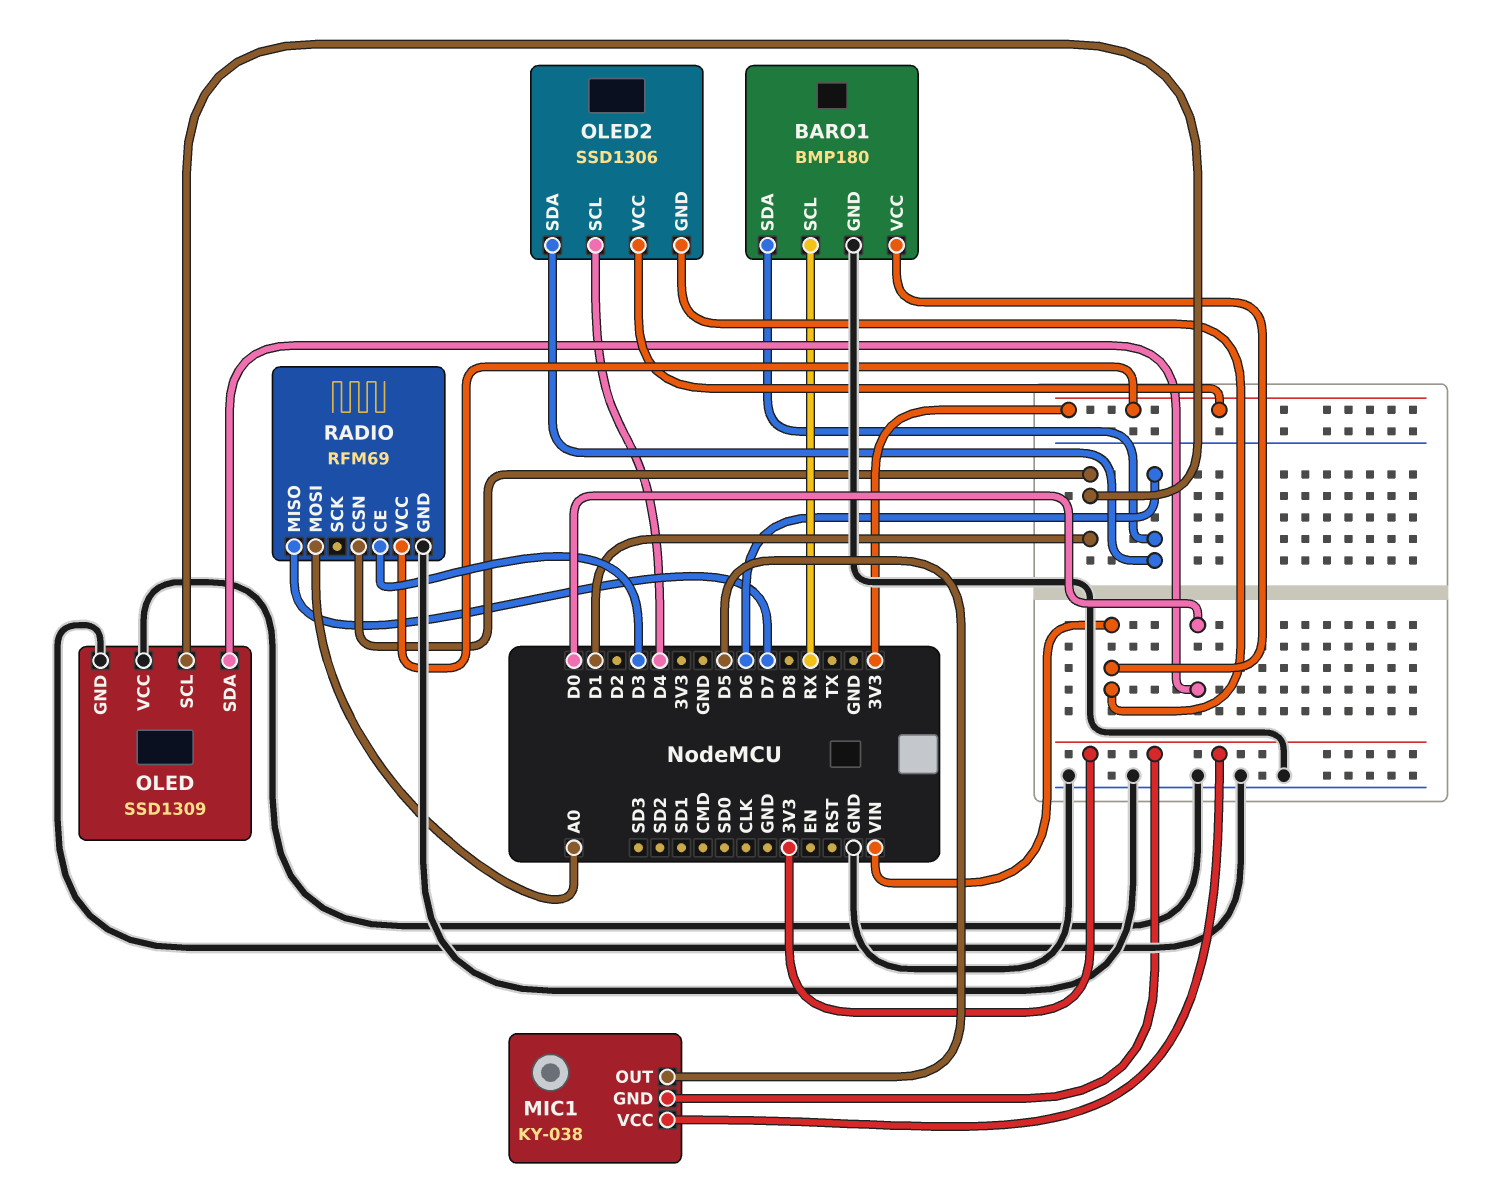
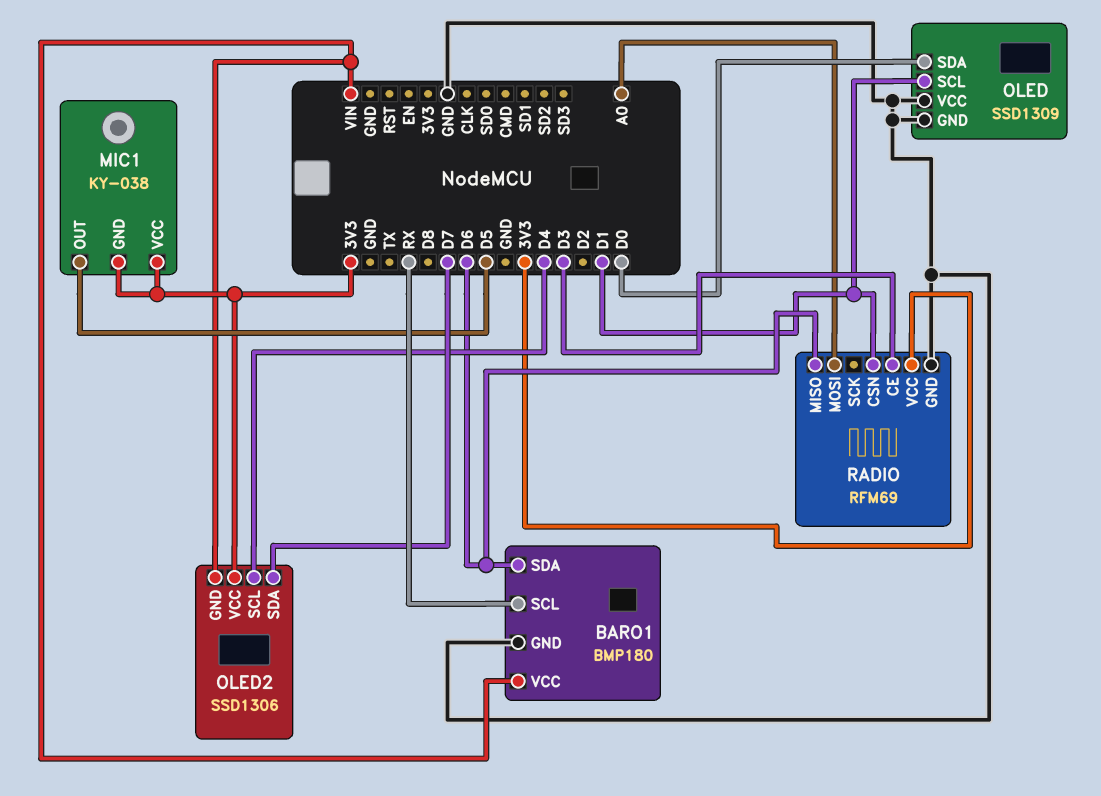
OLED2 pin SDA: D6 -> D7
RADIO pin MISO: D7 -> D6

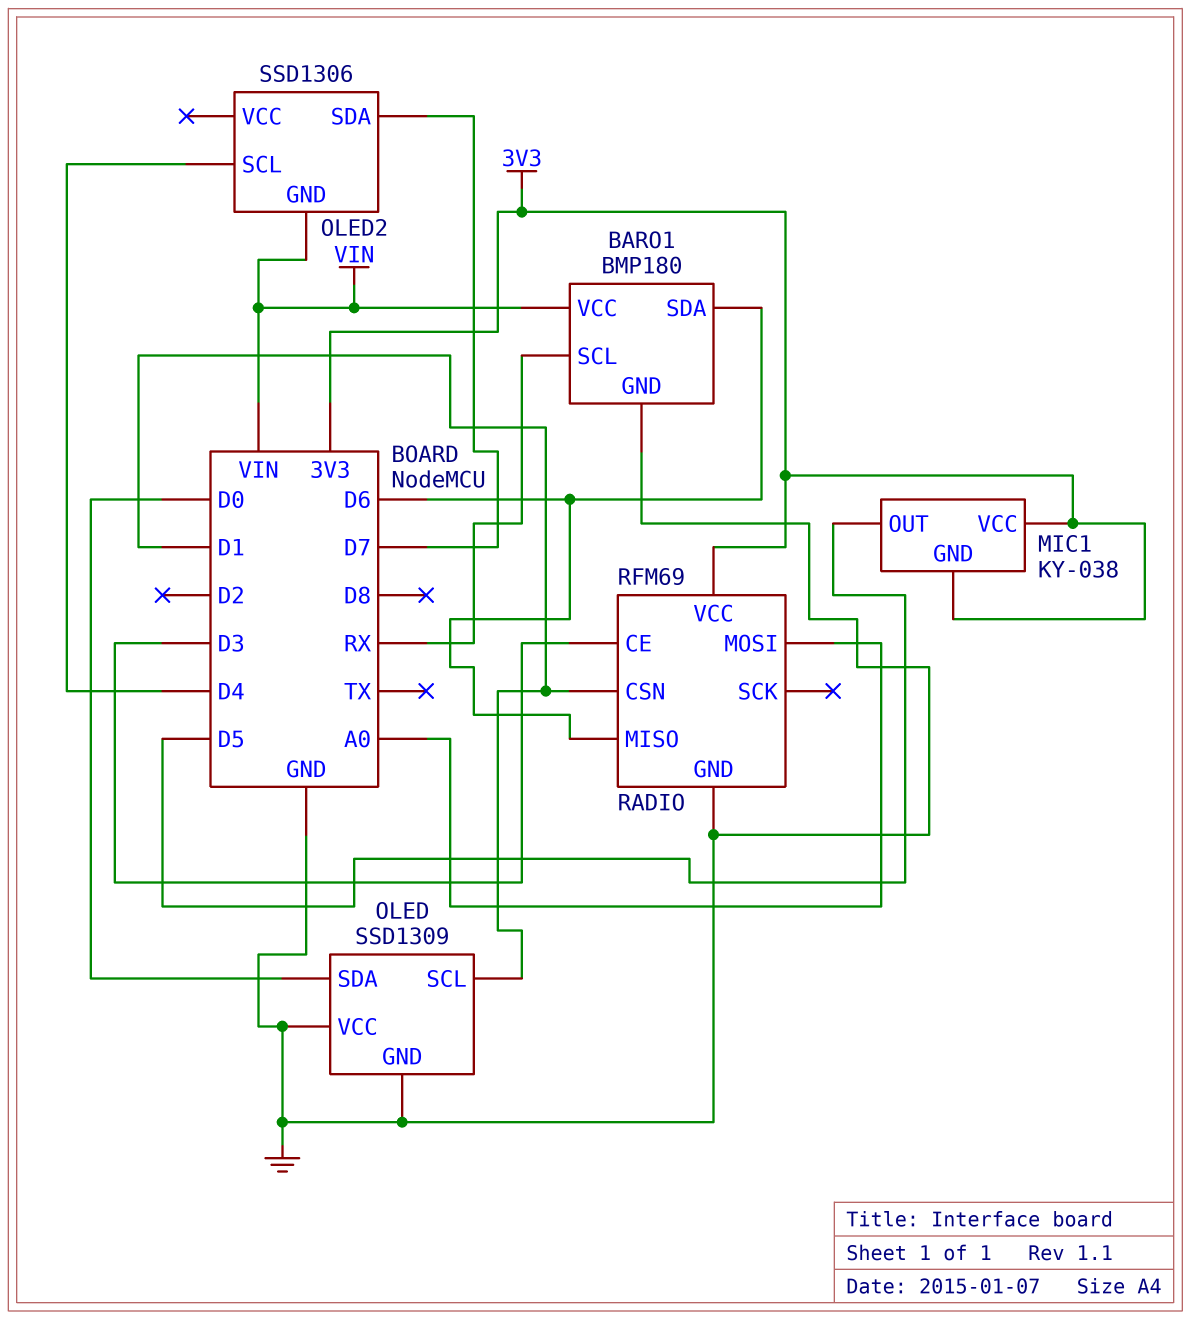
OLED2 pin VCC: 3V3 -> none

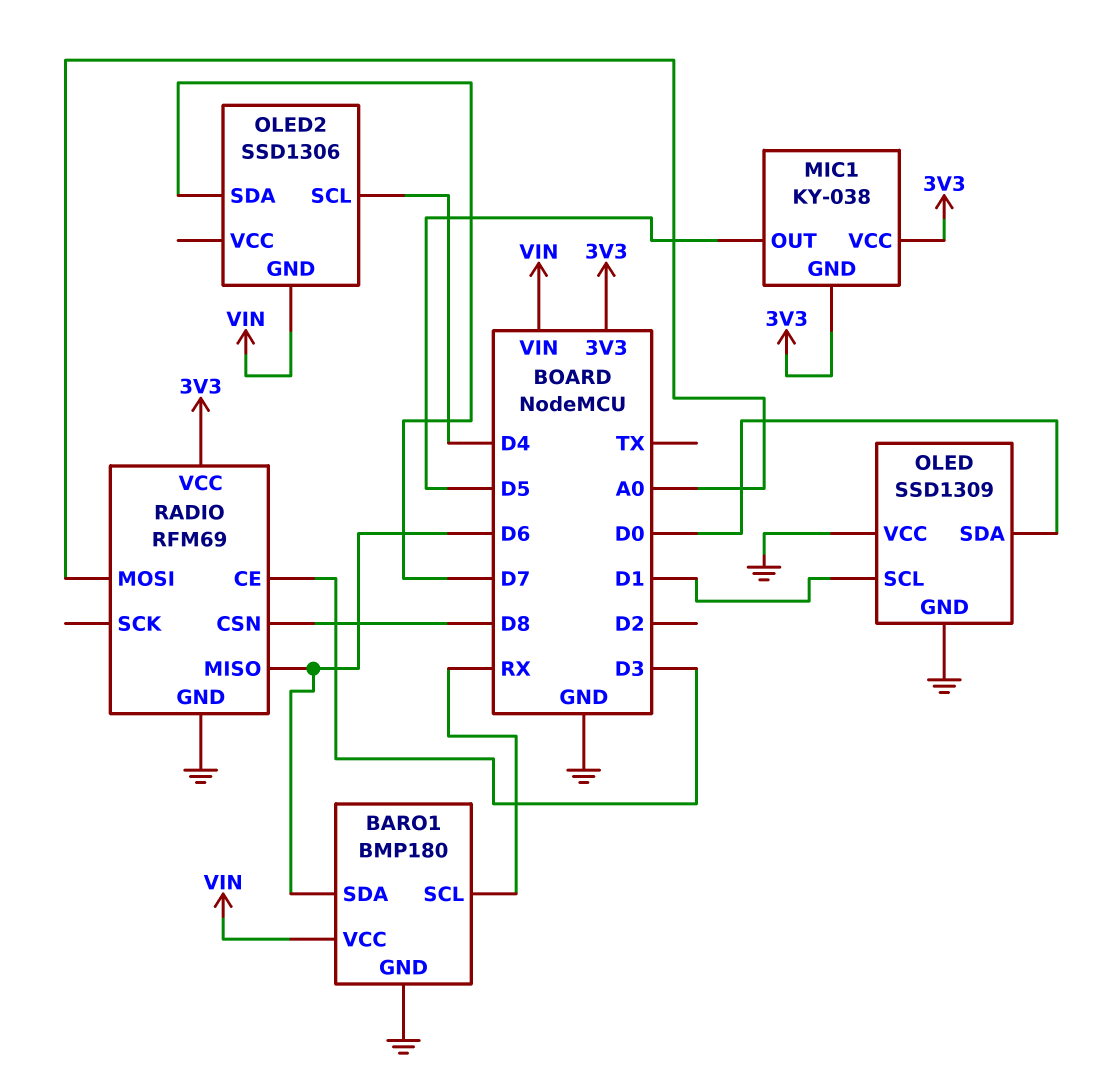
RADIO pin CSN: D1 -> D8

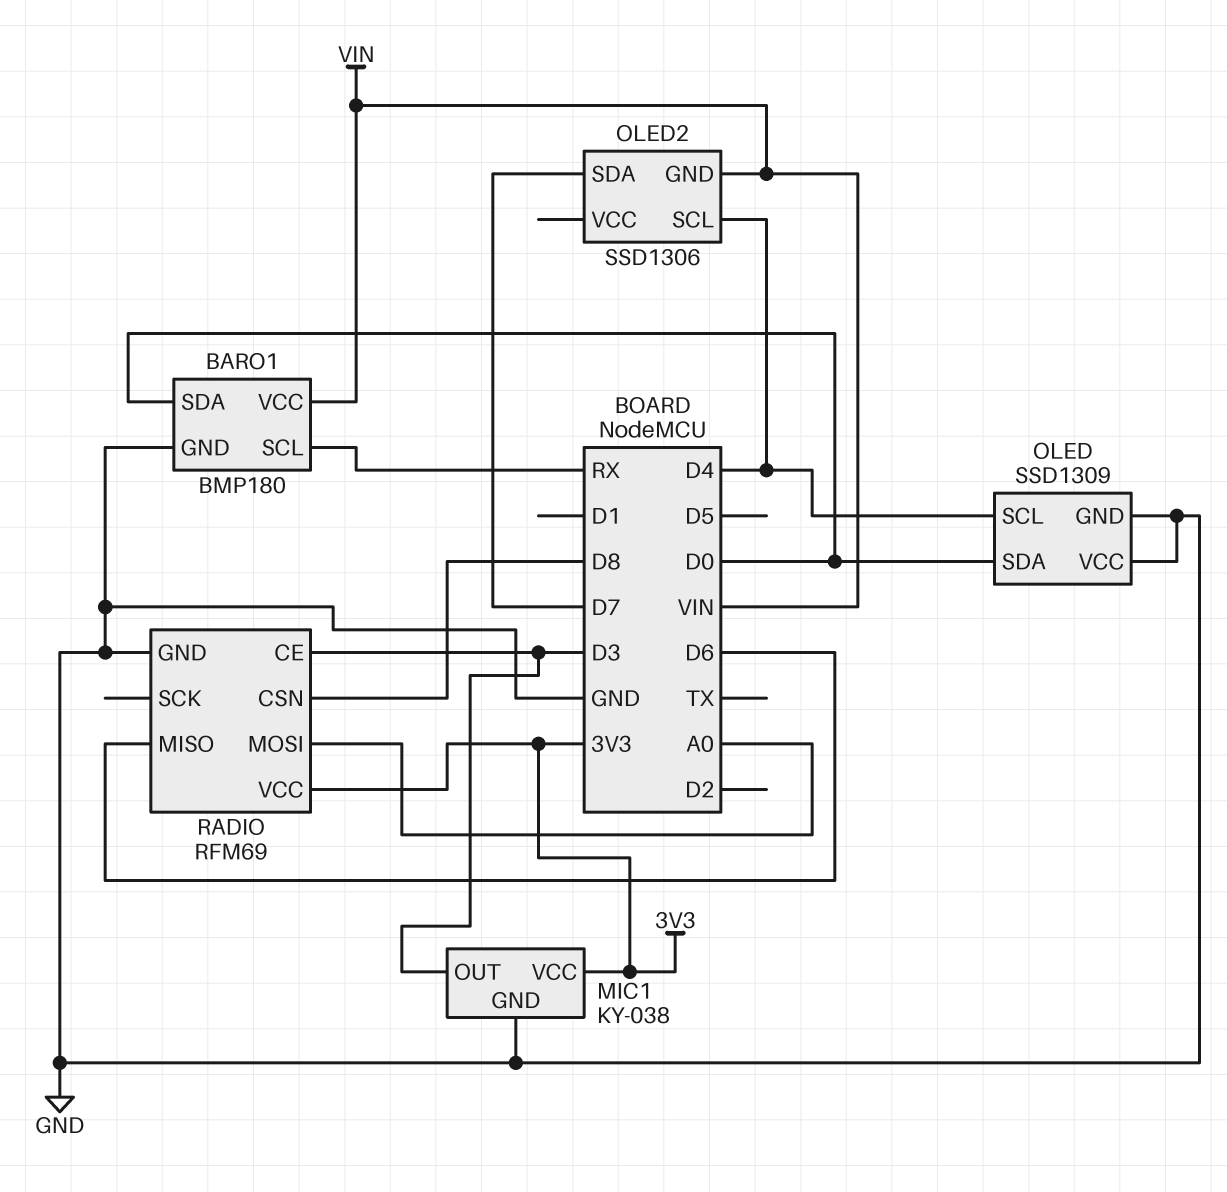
BARO1 pin SDA: D6 -> D0
MIC1 pin GND: 3V3 -> GND
MIC1 pin OUT: D5 -> D3
OLED pin SCL: D1 -> D4

